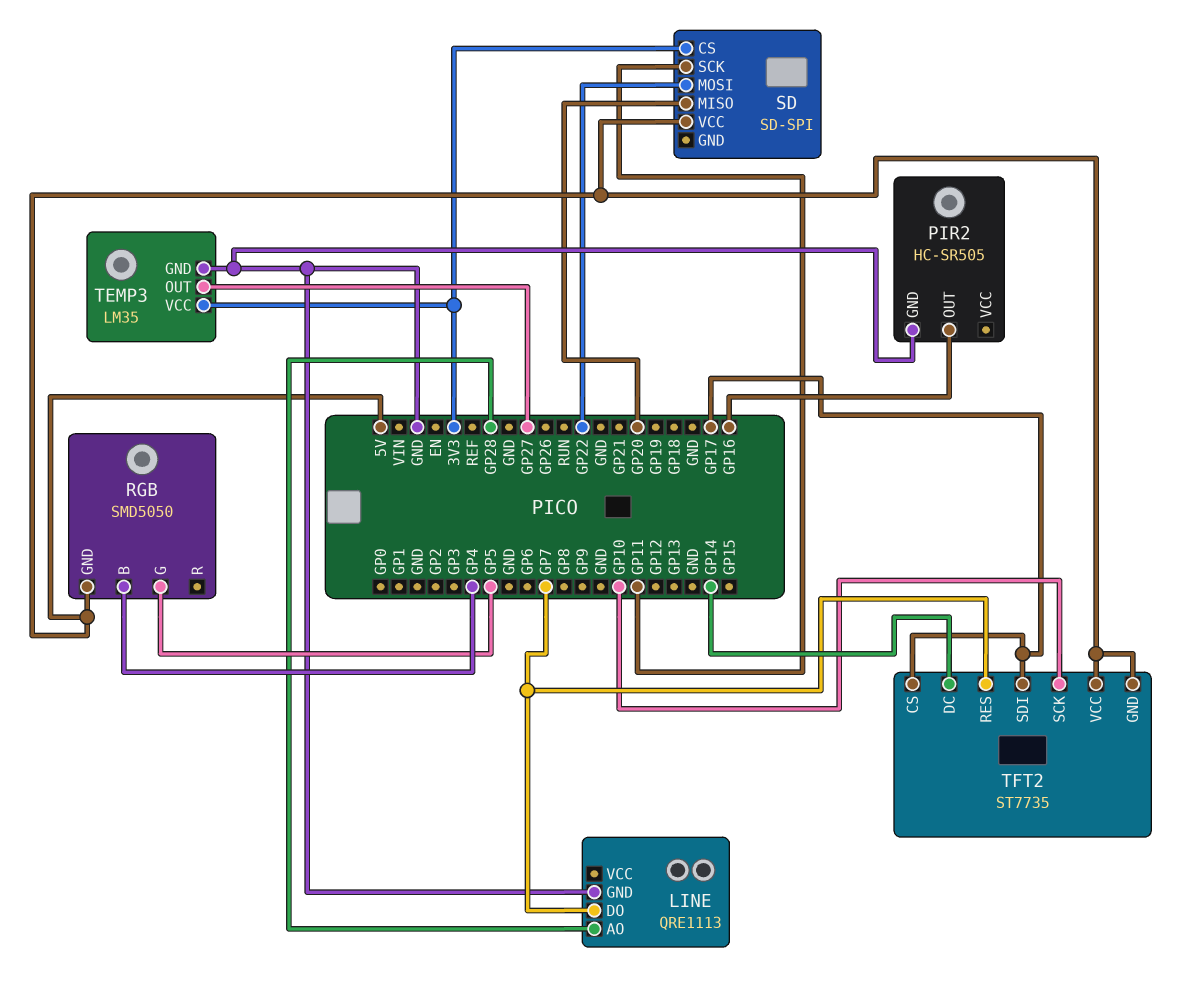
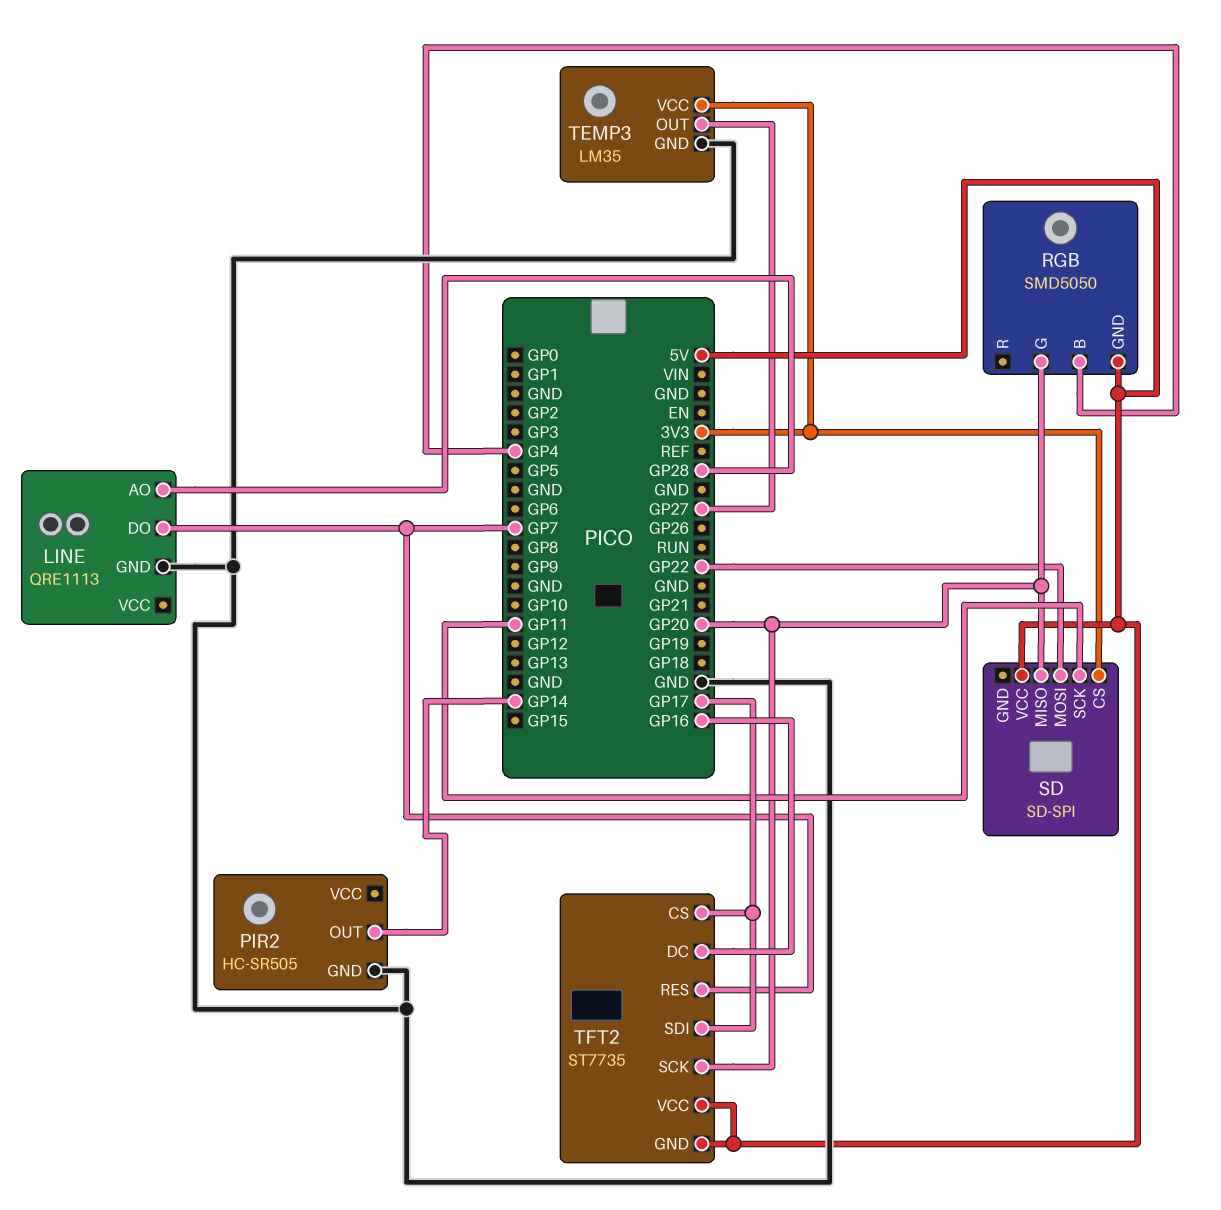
PIR2 pin OUT: GP16 -> GP14
RGB pin G: GP5 -> GP20
TFT2 pin DC: GP14 -> GP16
TFT2 pin SCK: GP10 -> GP20

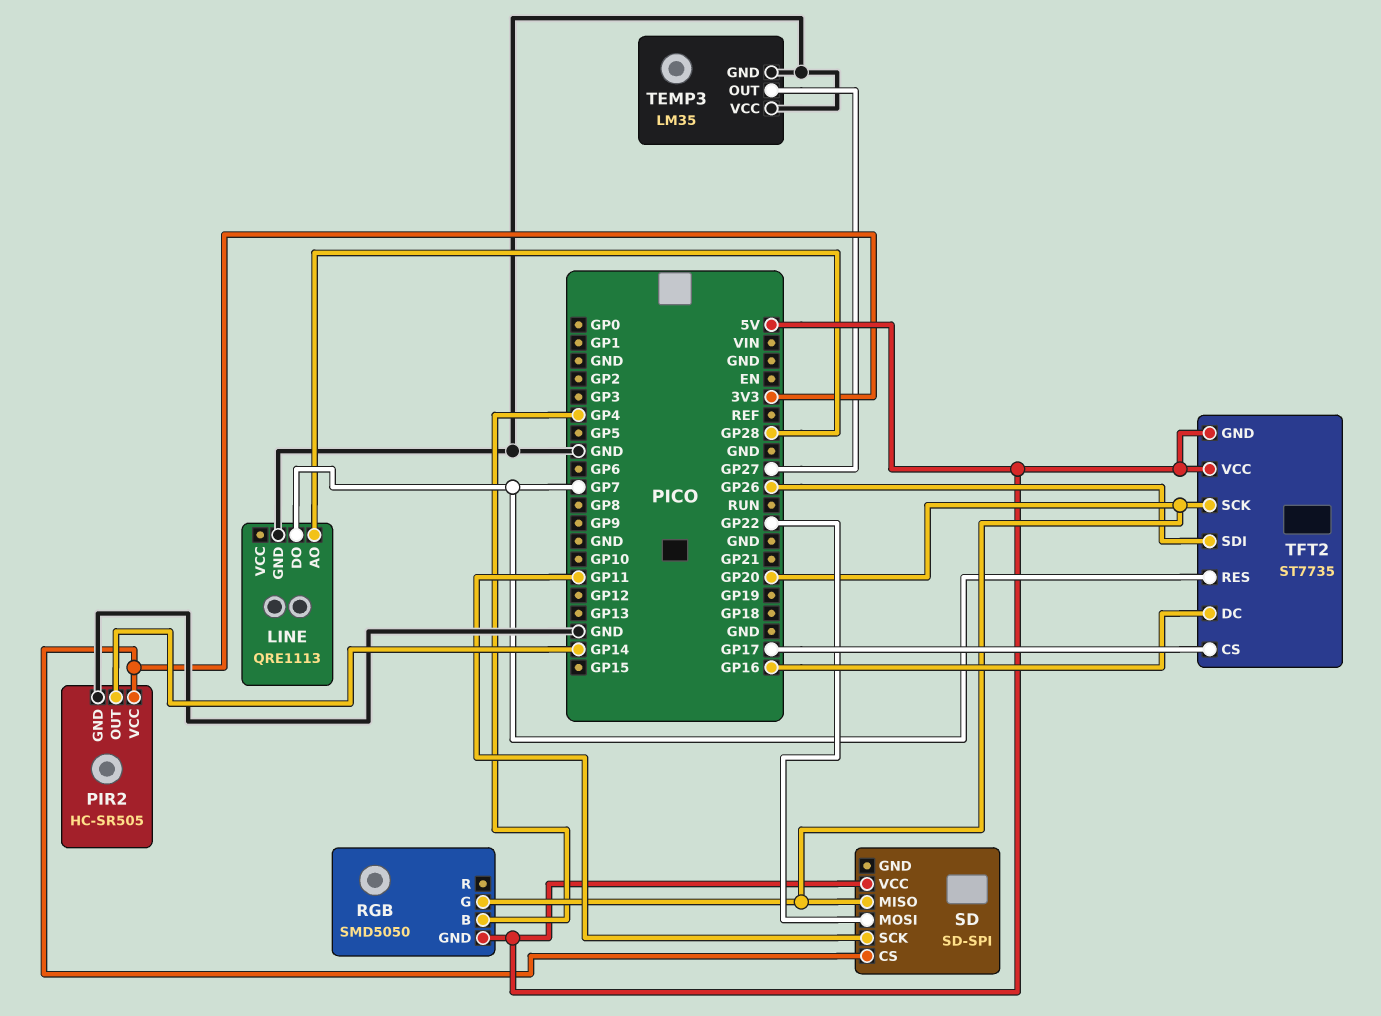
PIR2 pin VCC: none -> 3V3
TEMP3 pin VCC: 3V3 -> GND
TFT2 pin SDI: GP17 -> GP26

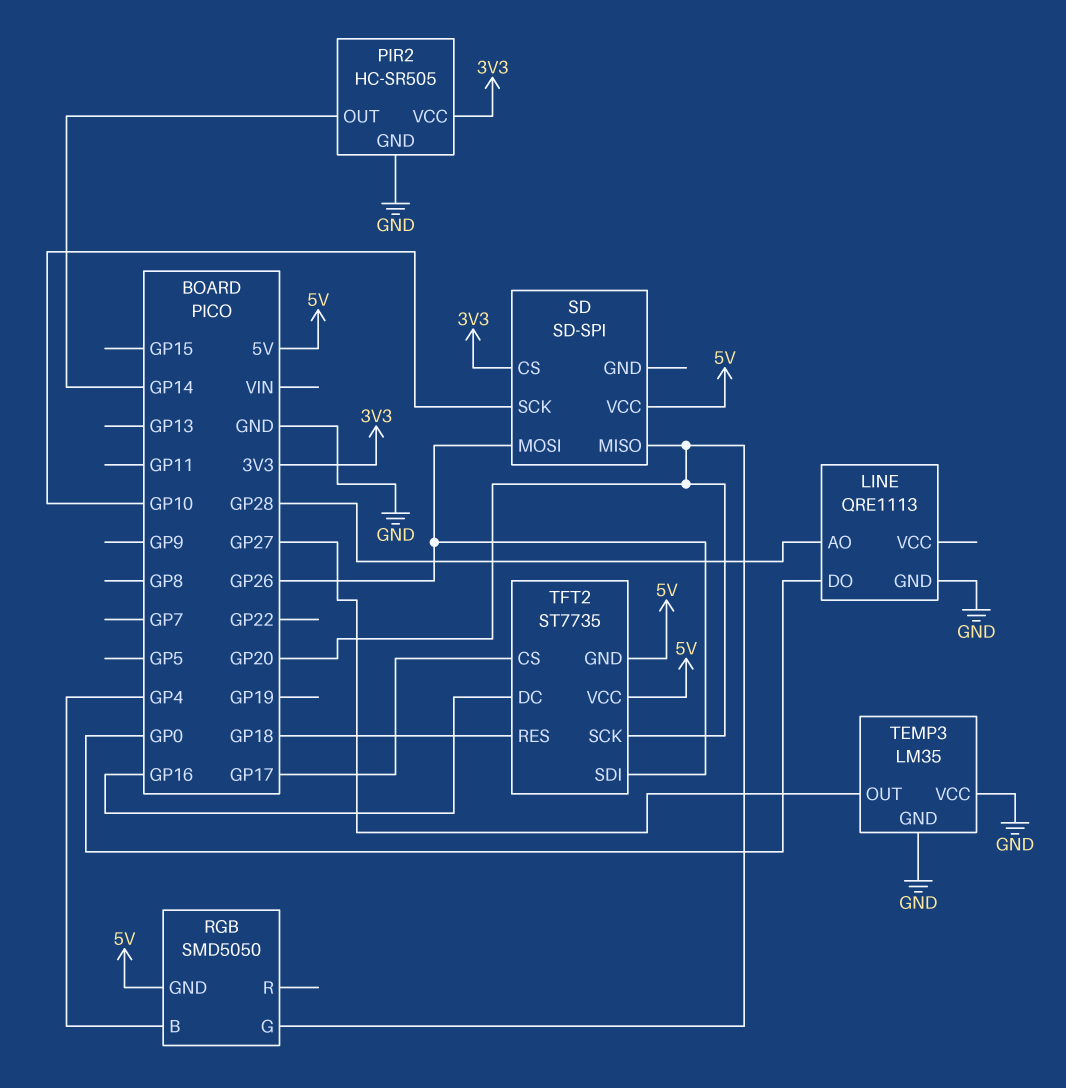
LINE pin DO: GP7 -> GP0
SD pin MOSI: GP22 -> GP26
SD pin SCK: GP11 -> GP10
TFT2 pin RES: GP7 -> GP18

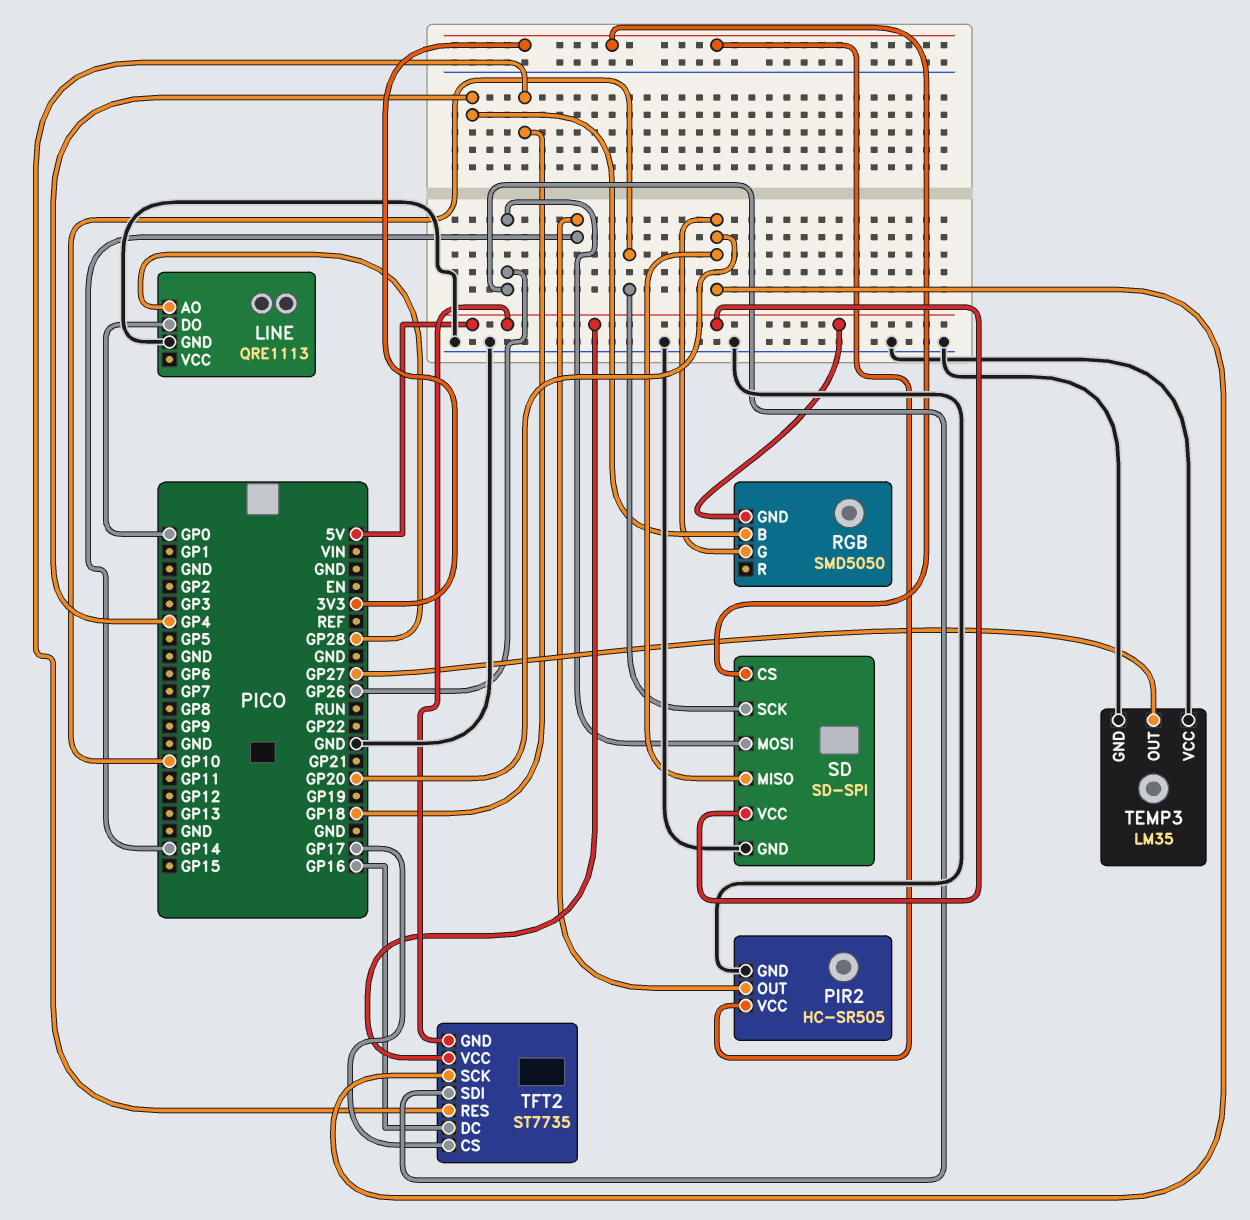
SD pin GND: none -> GND

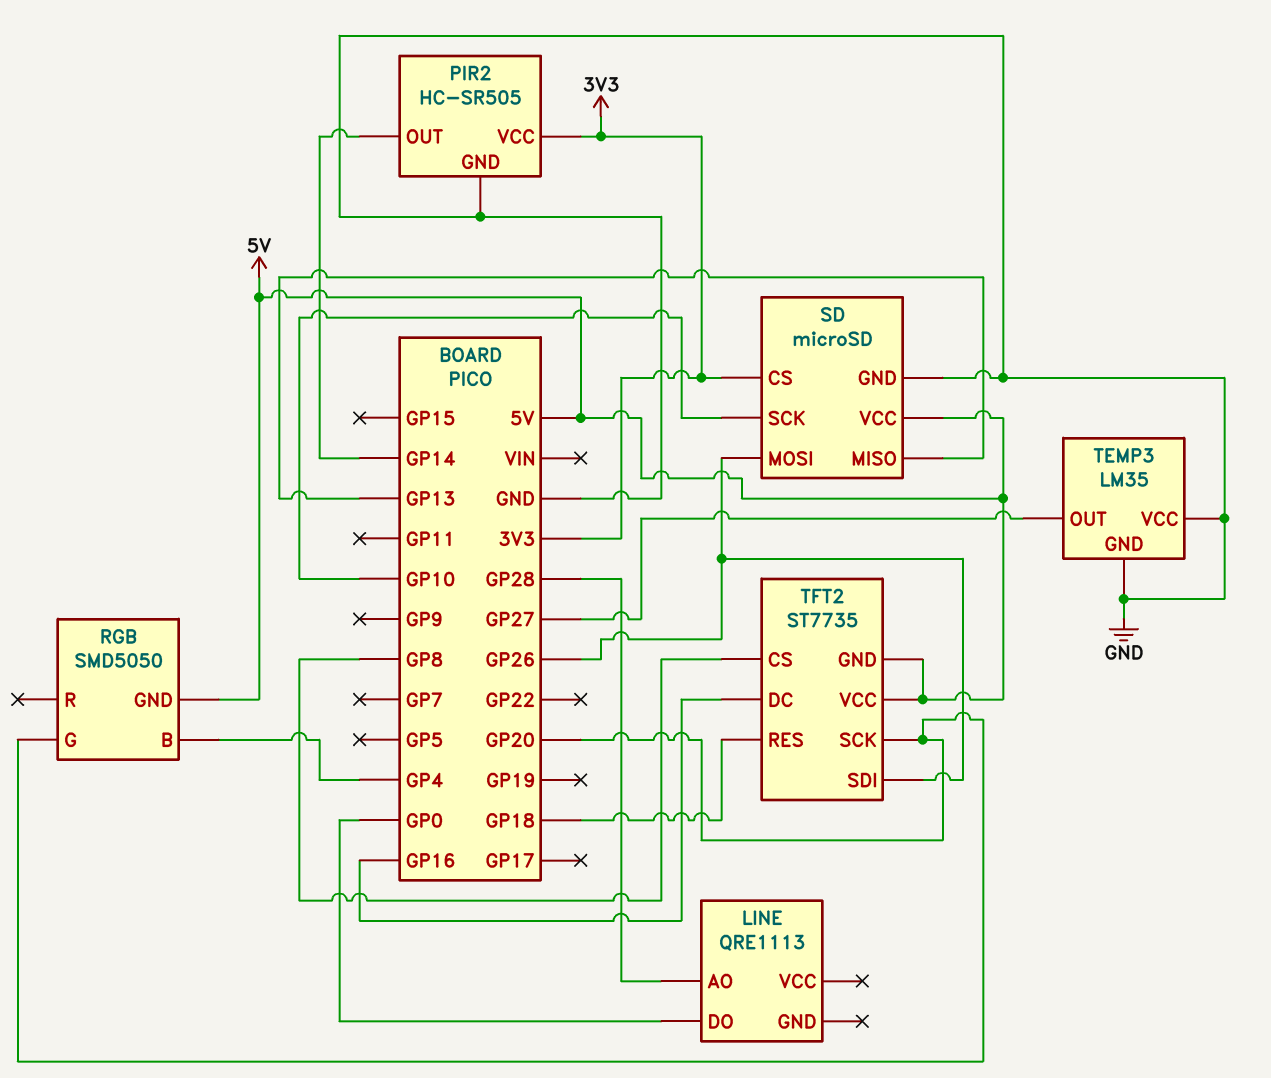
LINE pin GND: GND -> none
SD: SD-SPI -> microSD
SD pin MISO: GP20 -> GP13
TFT2 pin CS: GP17 -> GP8

